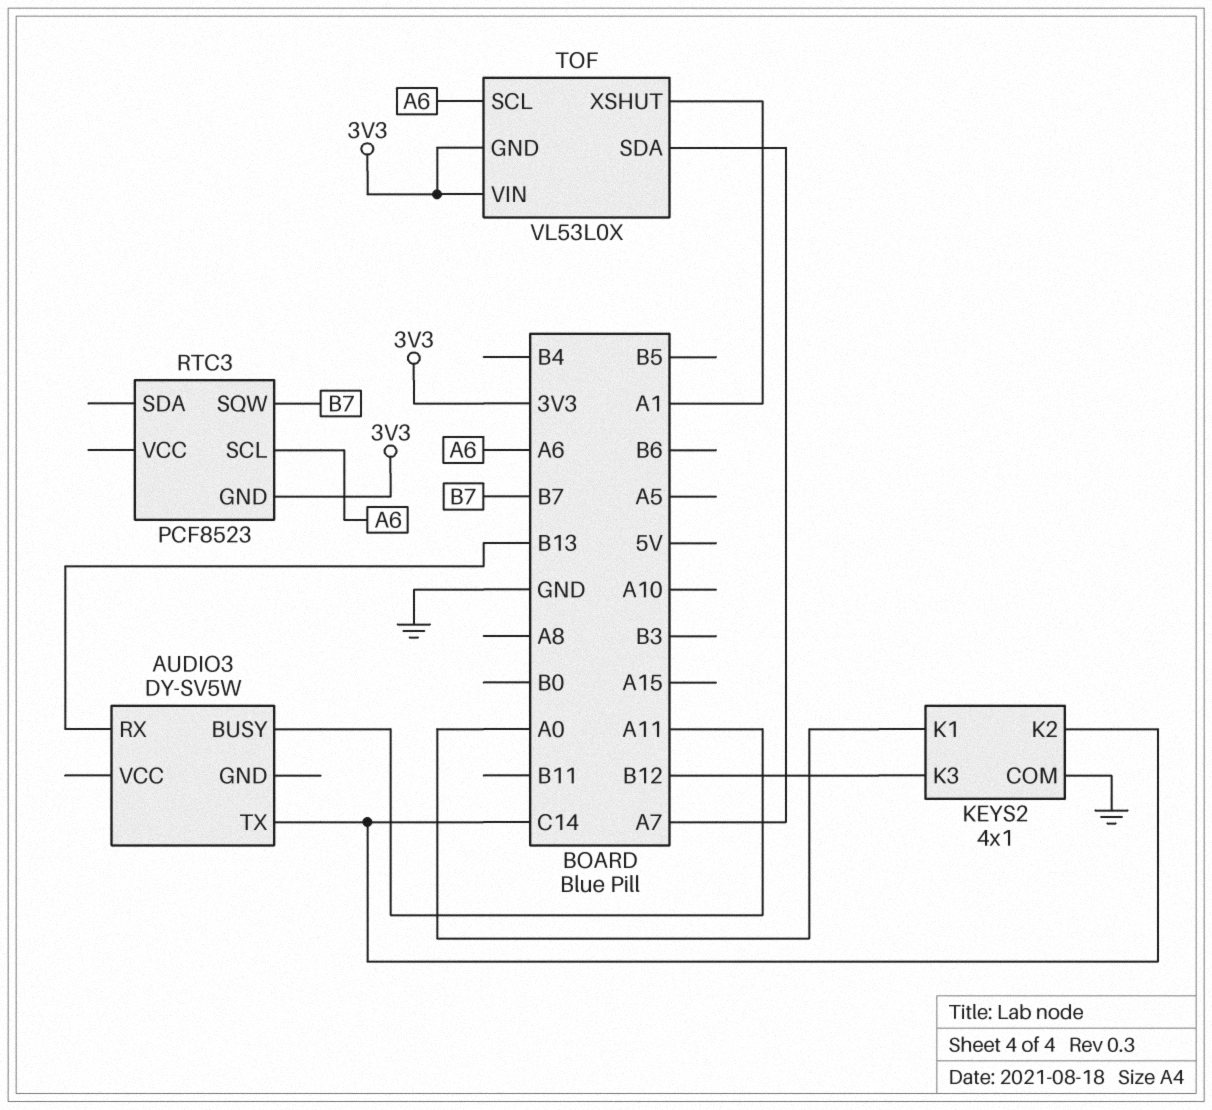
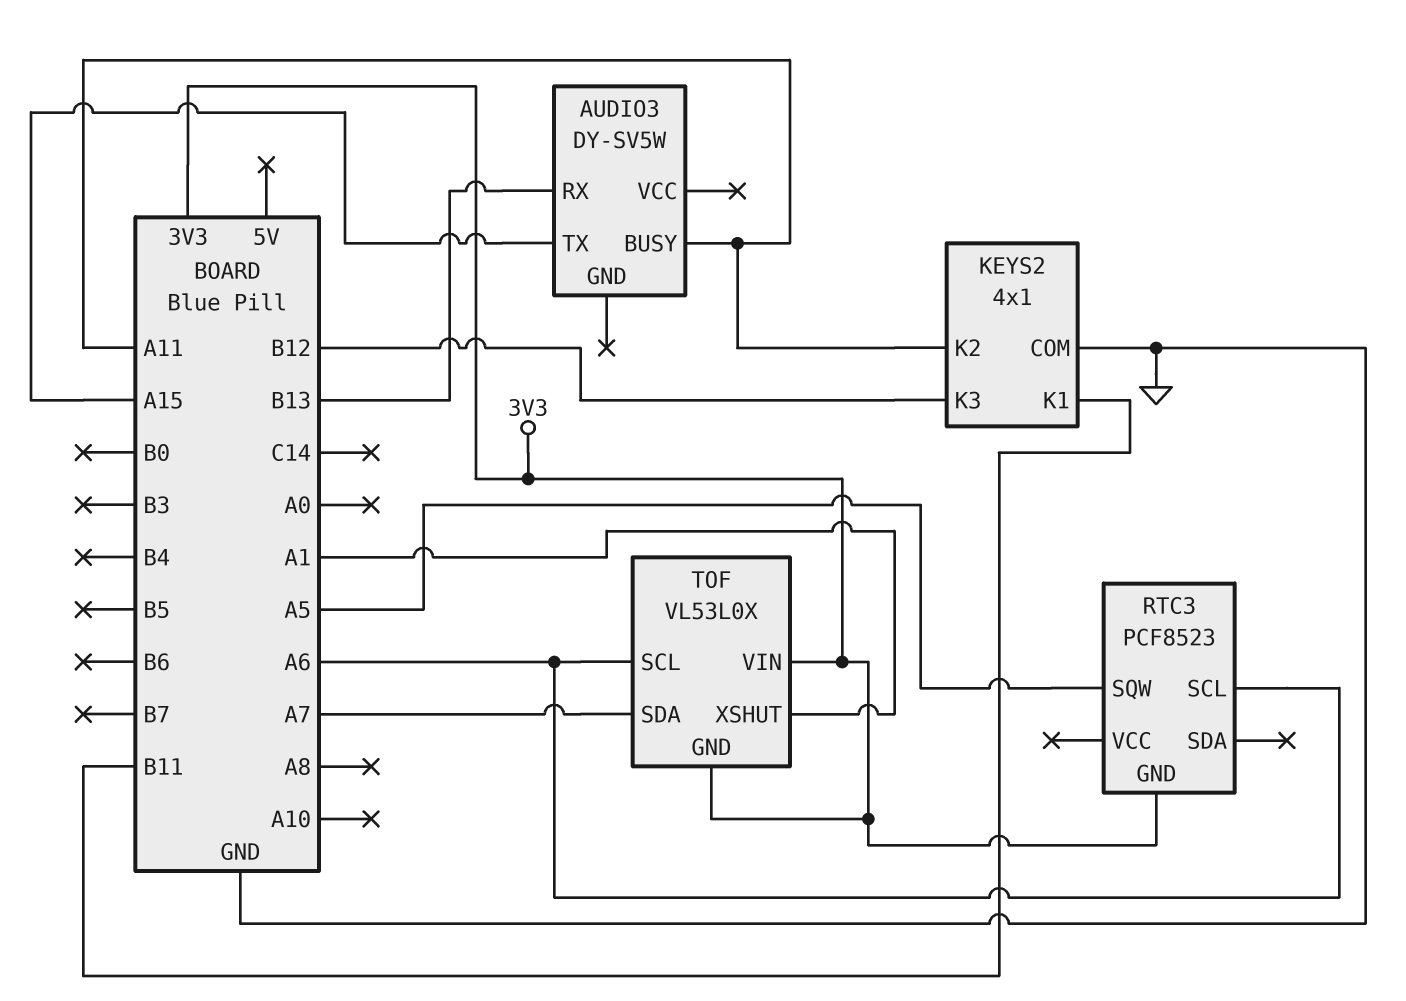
AUDIO3 pin TX: C14 -> A15
KEYS2 pin K1: A0 -> B11
KEYS2 pin K2: C14 -> A11
RTC3 pin SQW: B7 -> A5

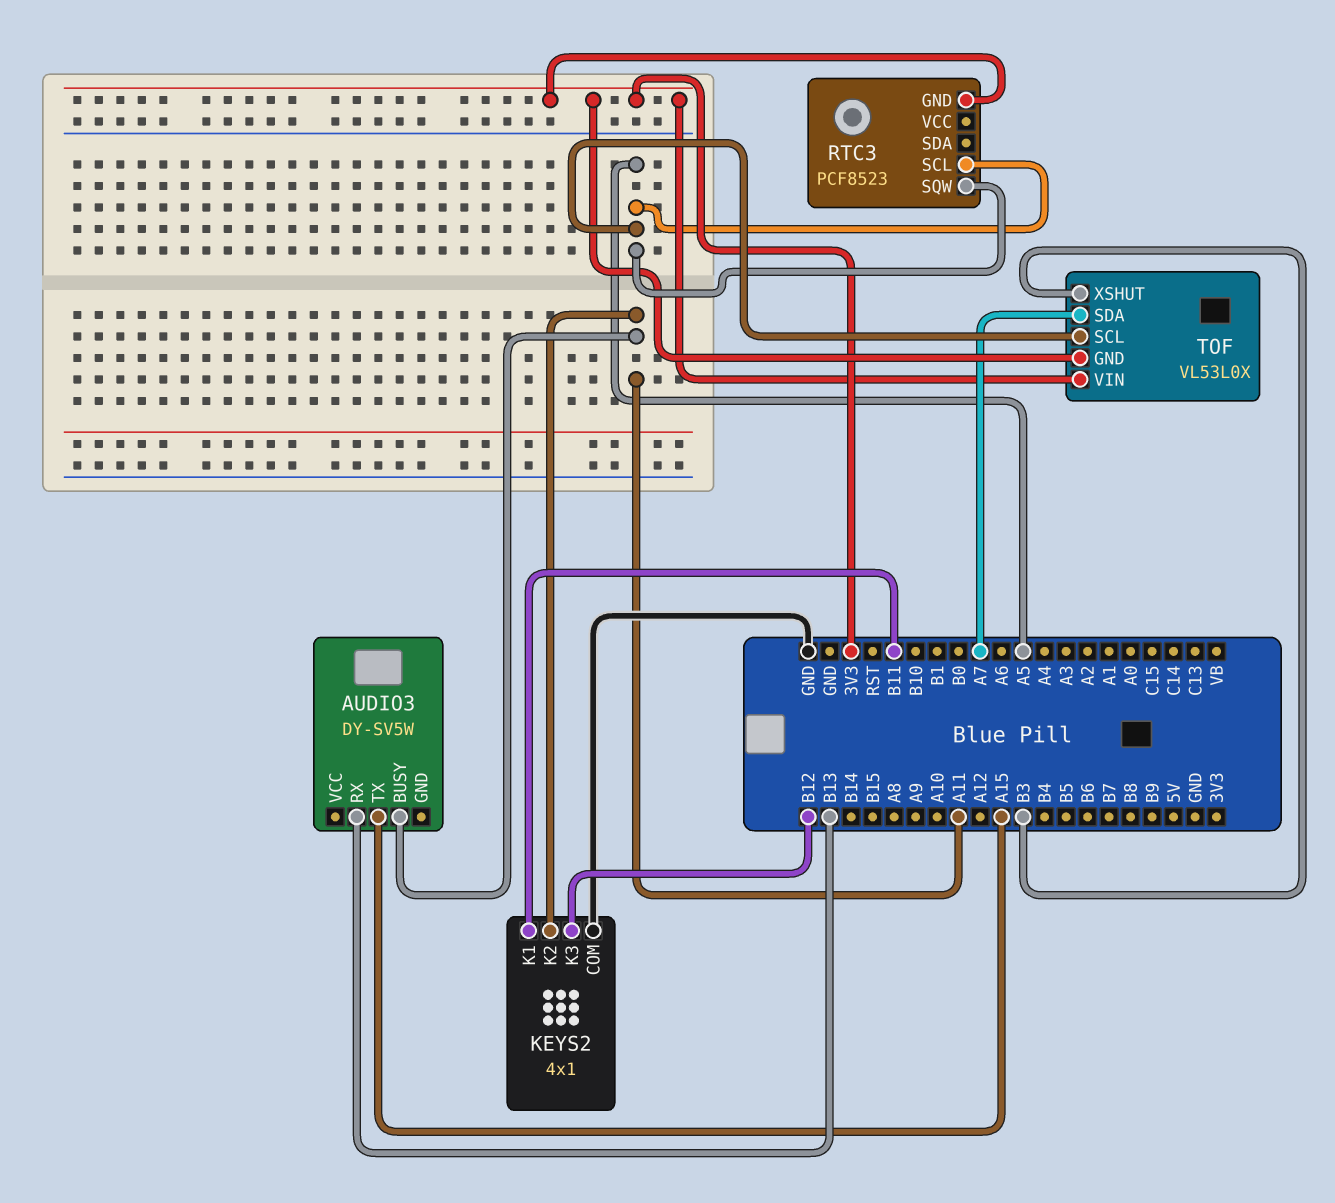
RTC3 pin SCL: A6 -> A5
TOF pin SCL: A6 -> A5
TOF pin XSHUT: A1 -> B3

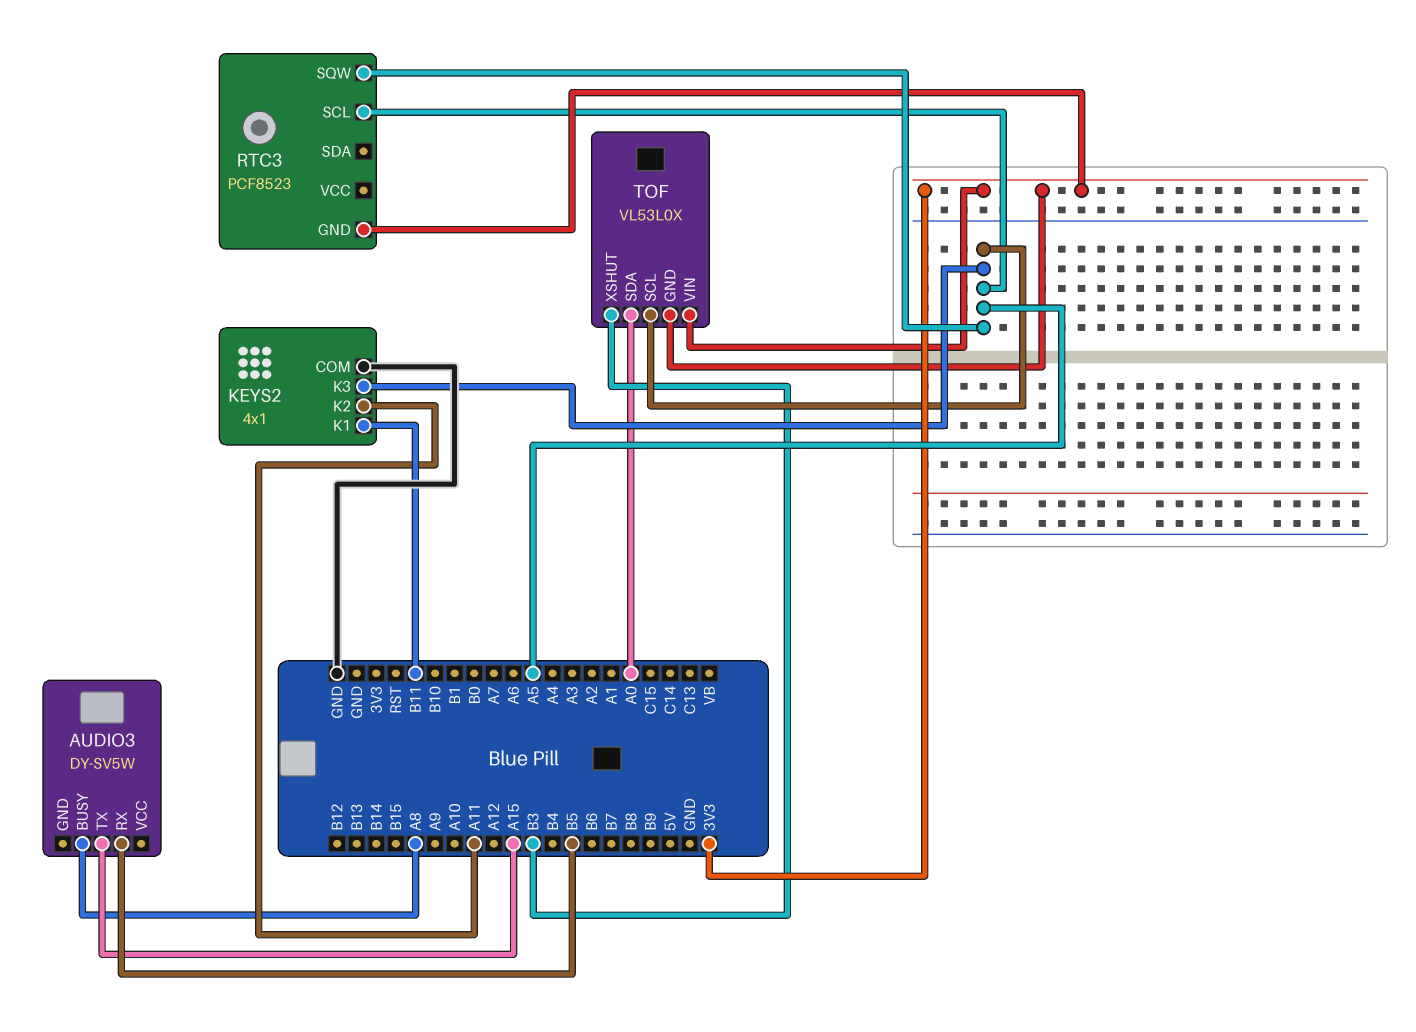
AUDIO3 pin BUSY: A11 -> A8
AUDIO3 pin RX: B13 -> B5
KEYS2 pin K3: B12 -> A5
TOF pin SDA: A7 -> A0

